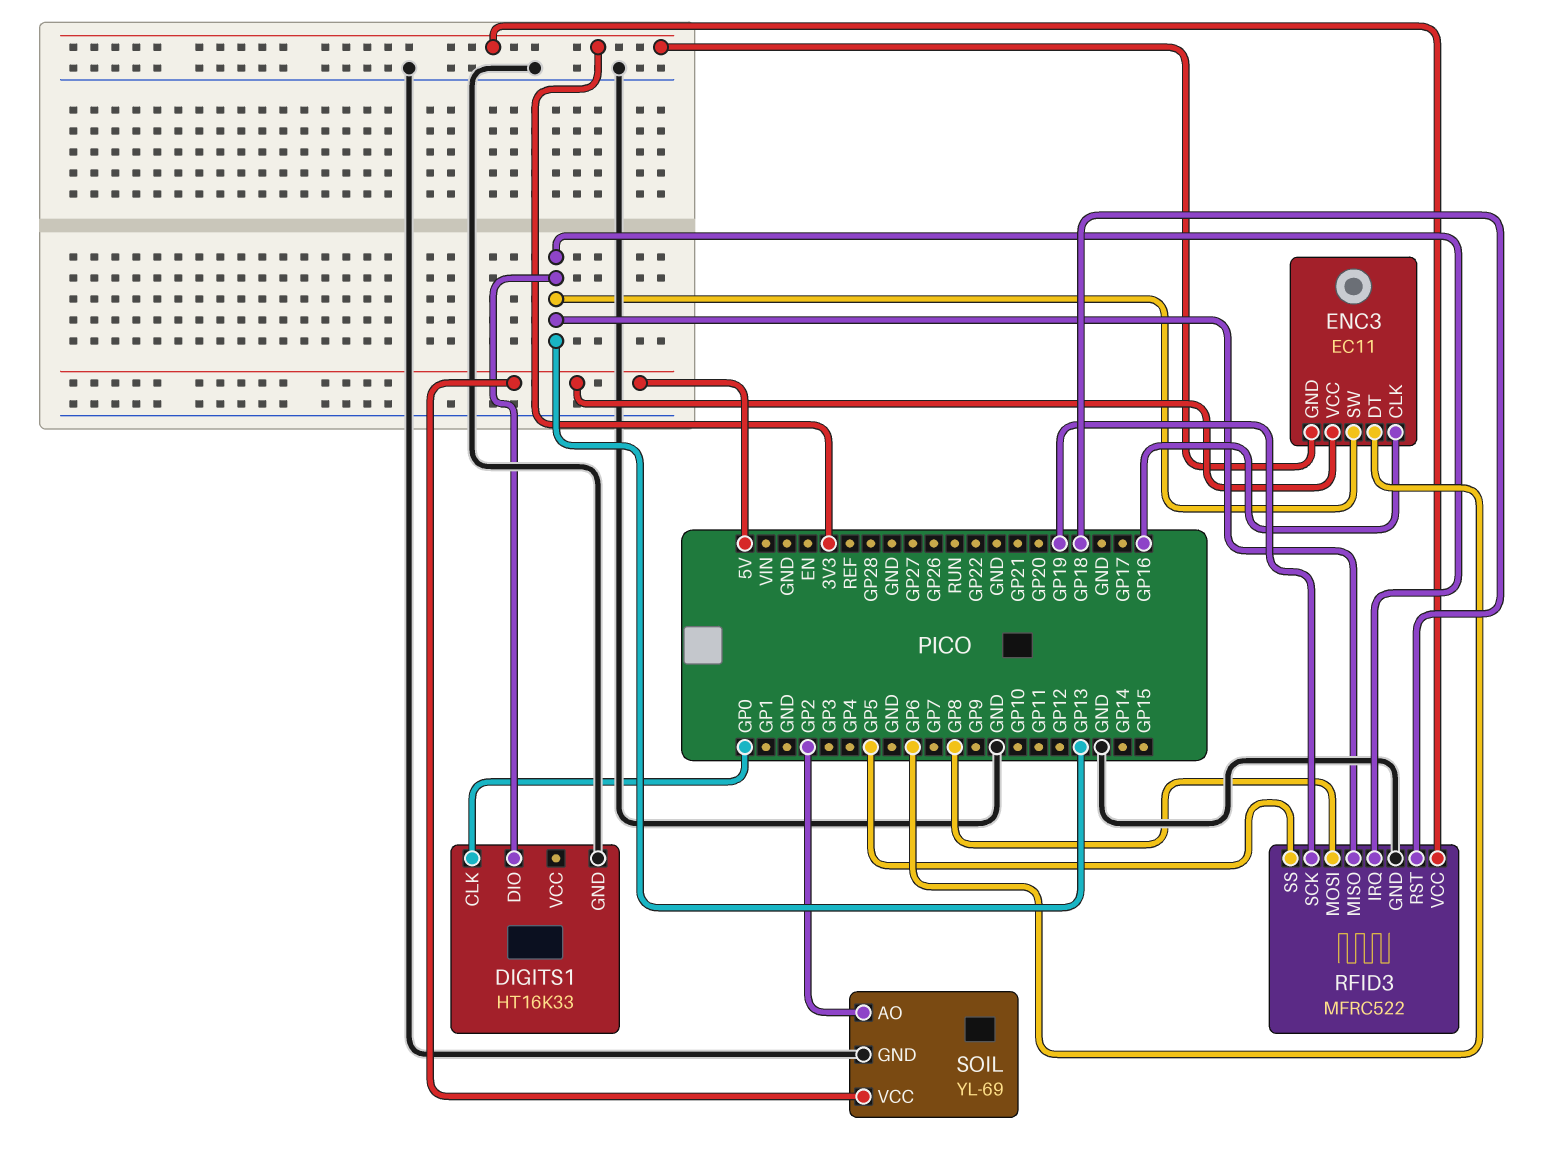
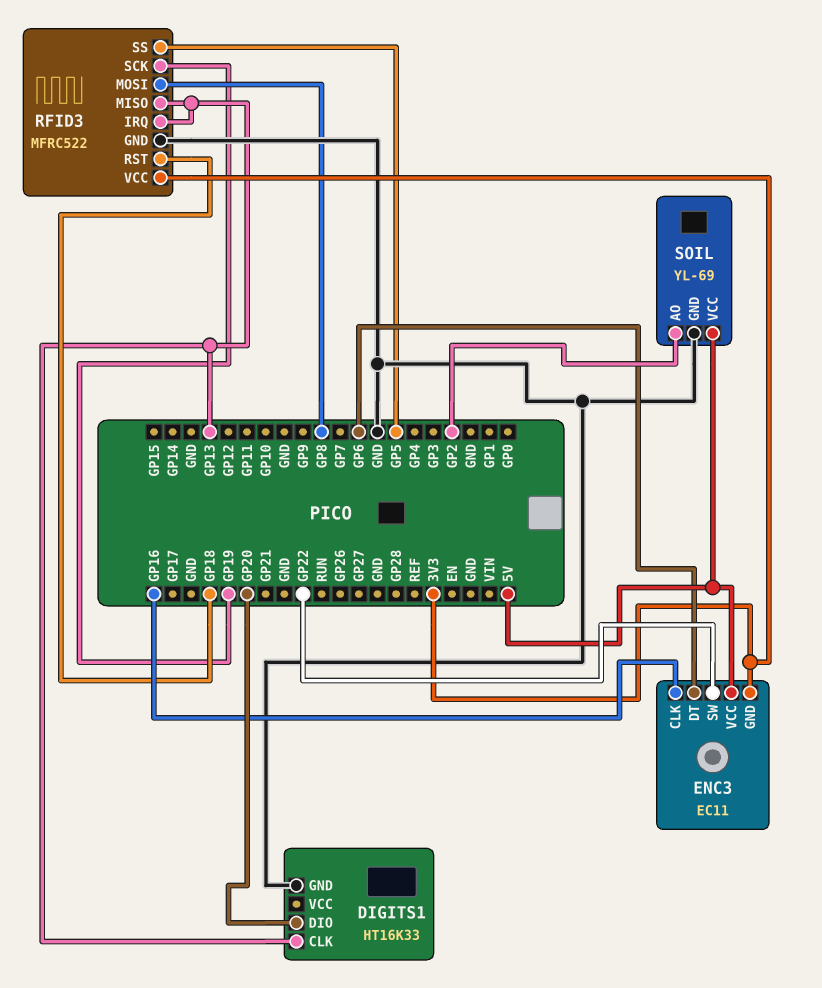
DIGITS1 pin CLK: GP0 -> GP13
DIGITS1 pin DIO: GP13 -> GP20
ENC3 pin SW: GP13 -> GP22

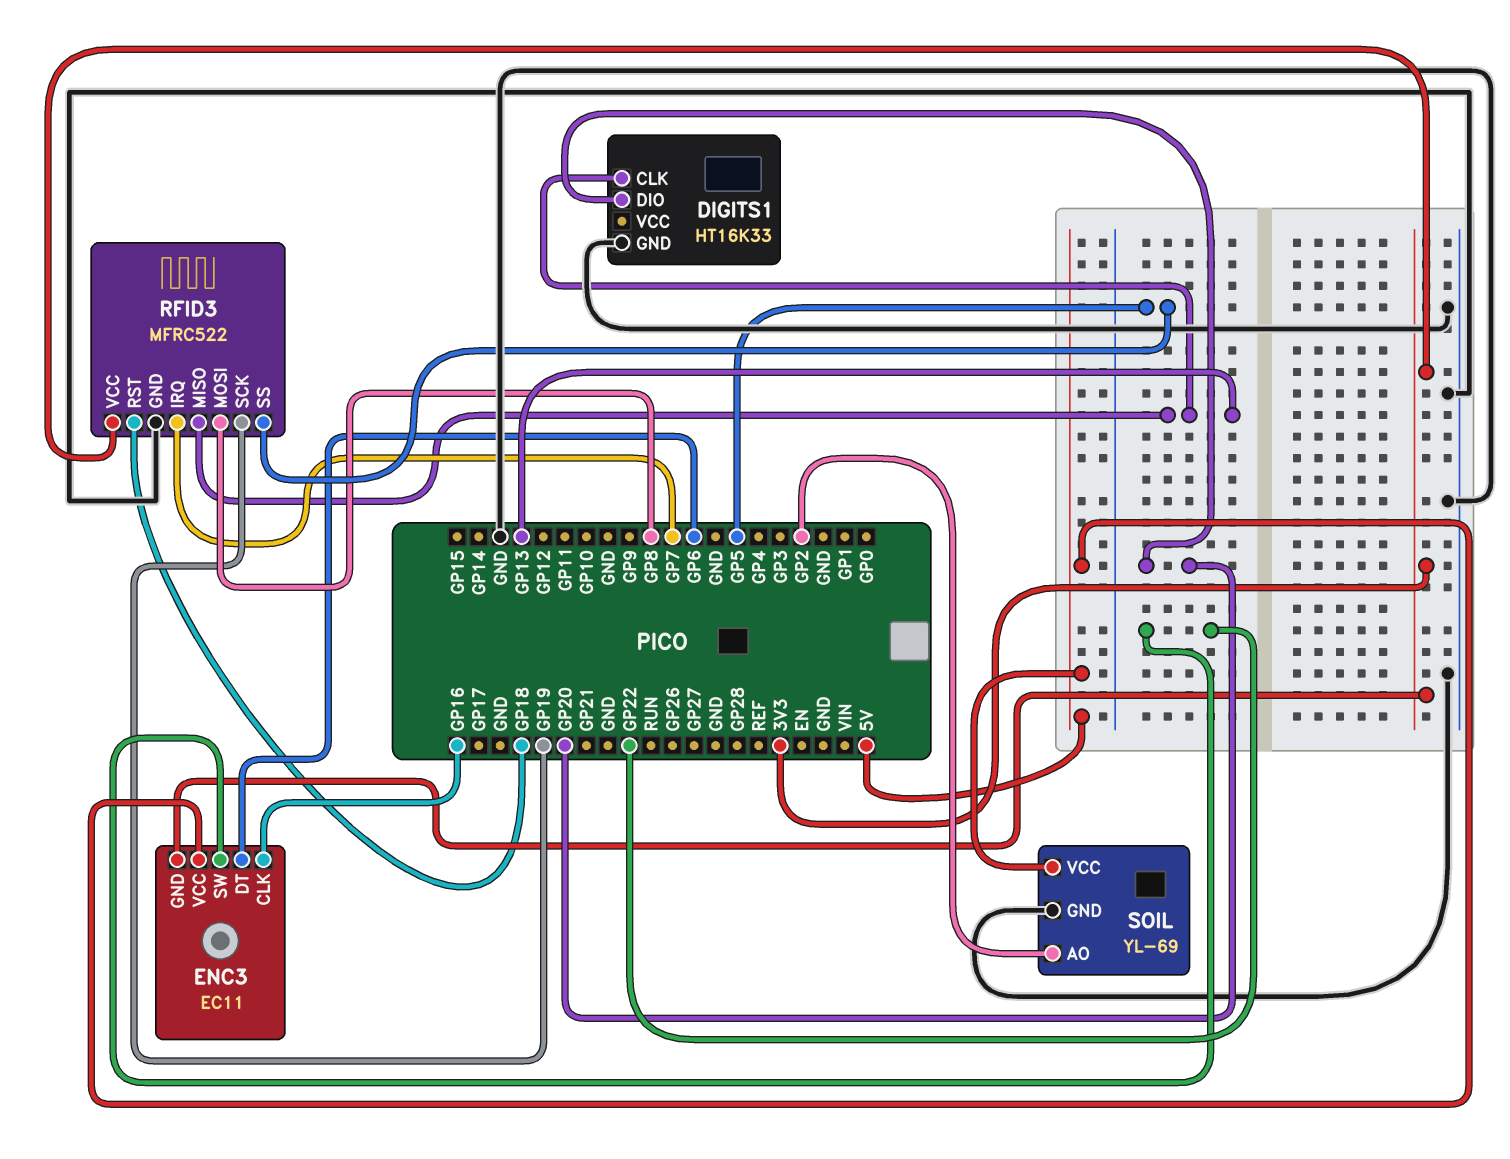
RFID3 pin IRQ: GP13 -> GP7

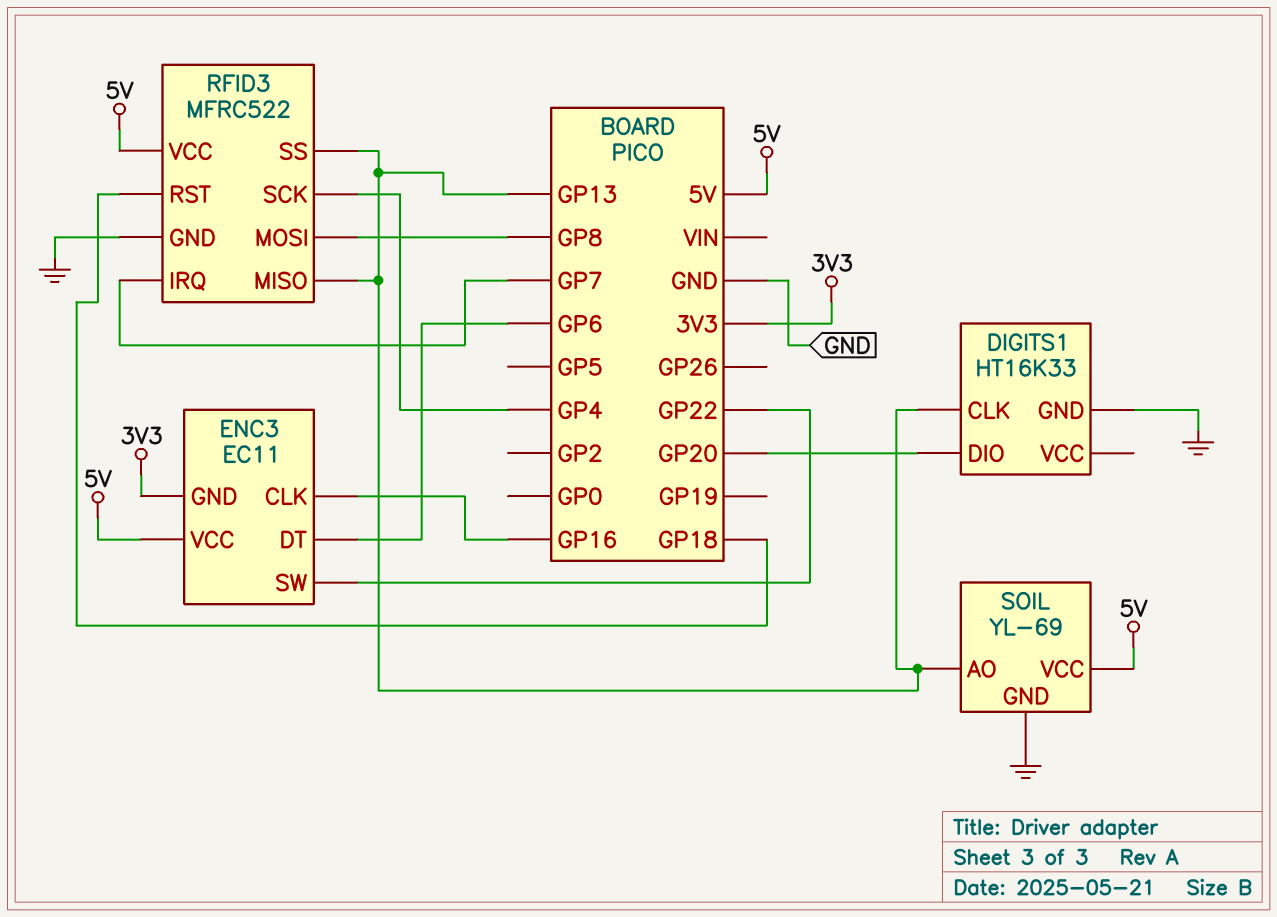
RFID3 pin SCK: GP19 -> GP4
RFID3 pin SS: GP5 -> GP13
RFID3 pin VCC: 3V3 -> 5V
SOIL pin AO: GP2 -> GP13

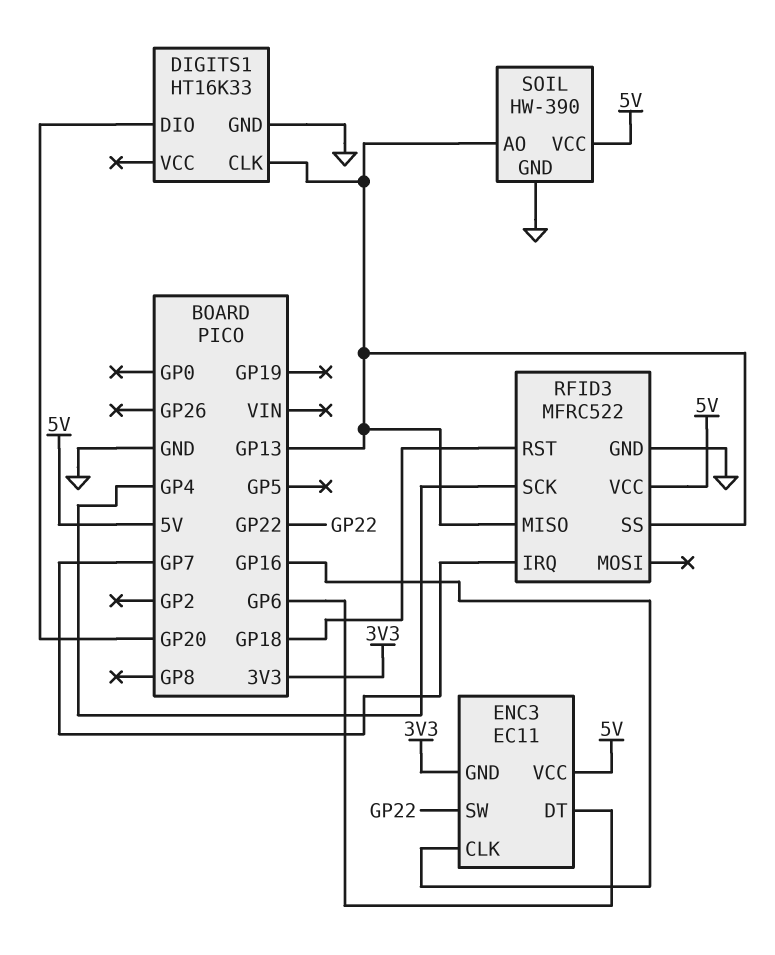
RFID3 pin MOSI: GP8 -> none
SOIL: YL-69 -> HW-390

